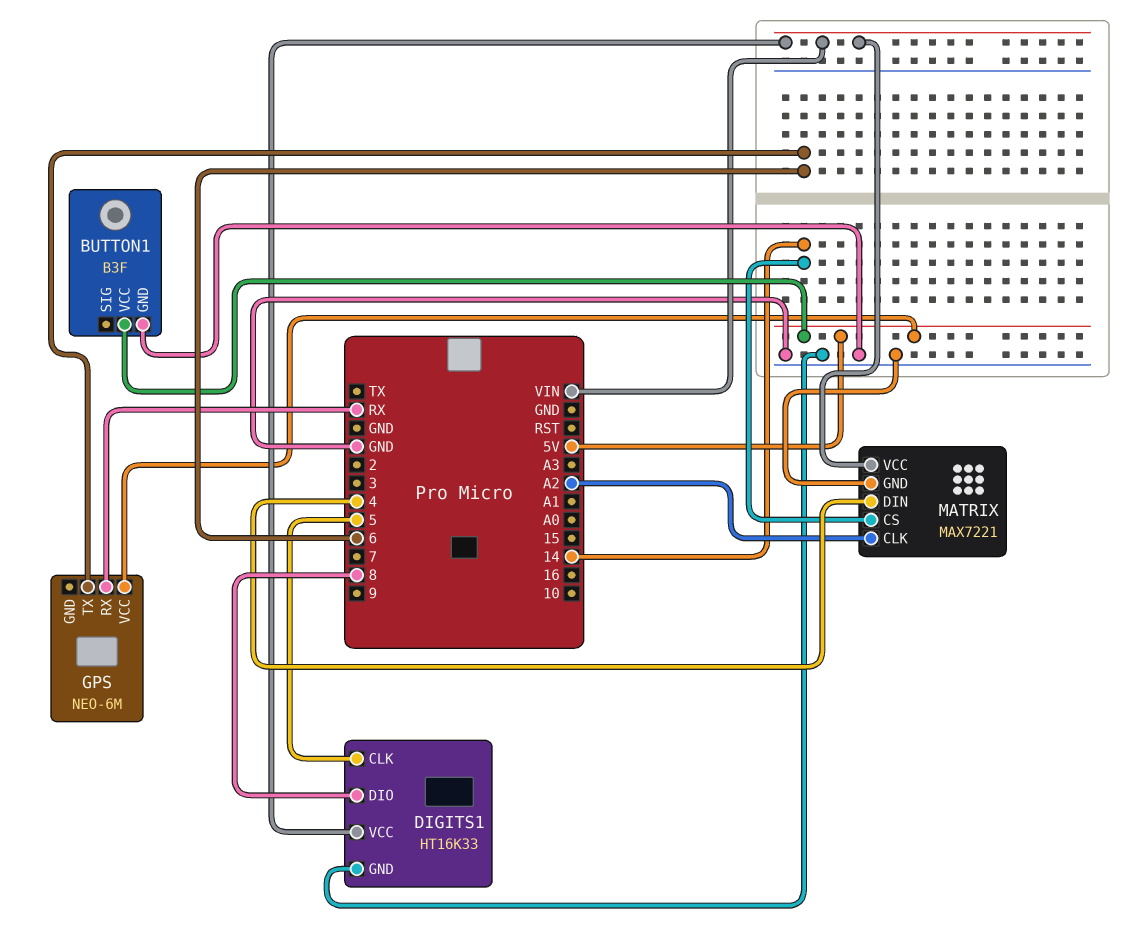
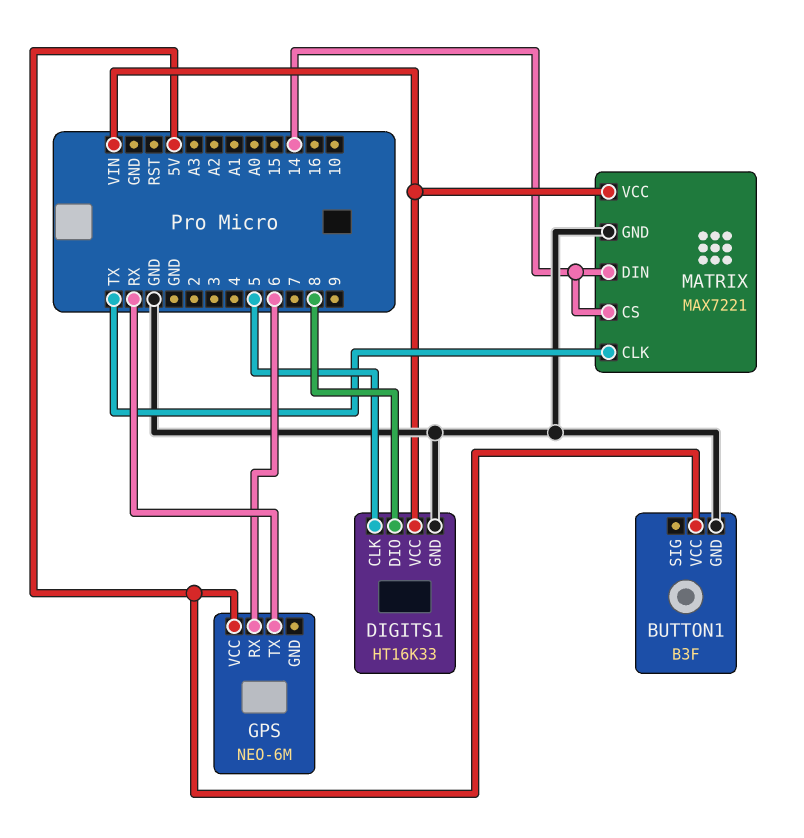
GPS pin RX: RX -> 6
GPS pin TX: 6 -> RX
MATRIX pin CLK: A2 -> TX
MATRIX pin DIN: 4 -> 14

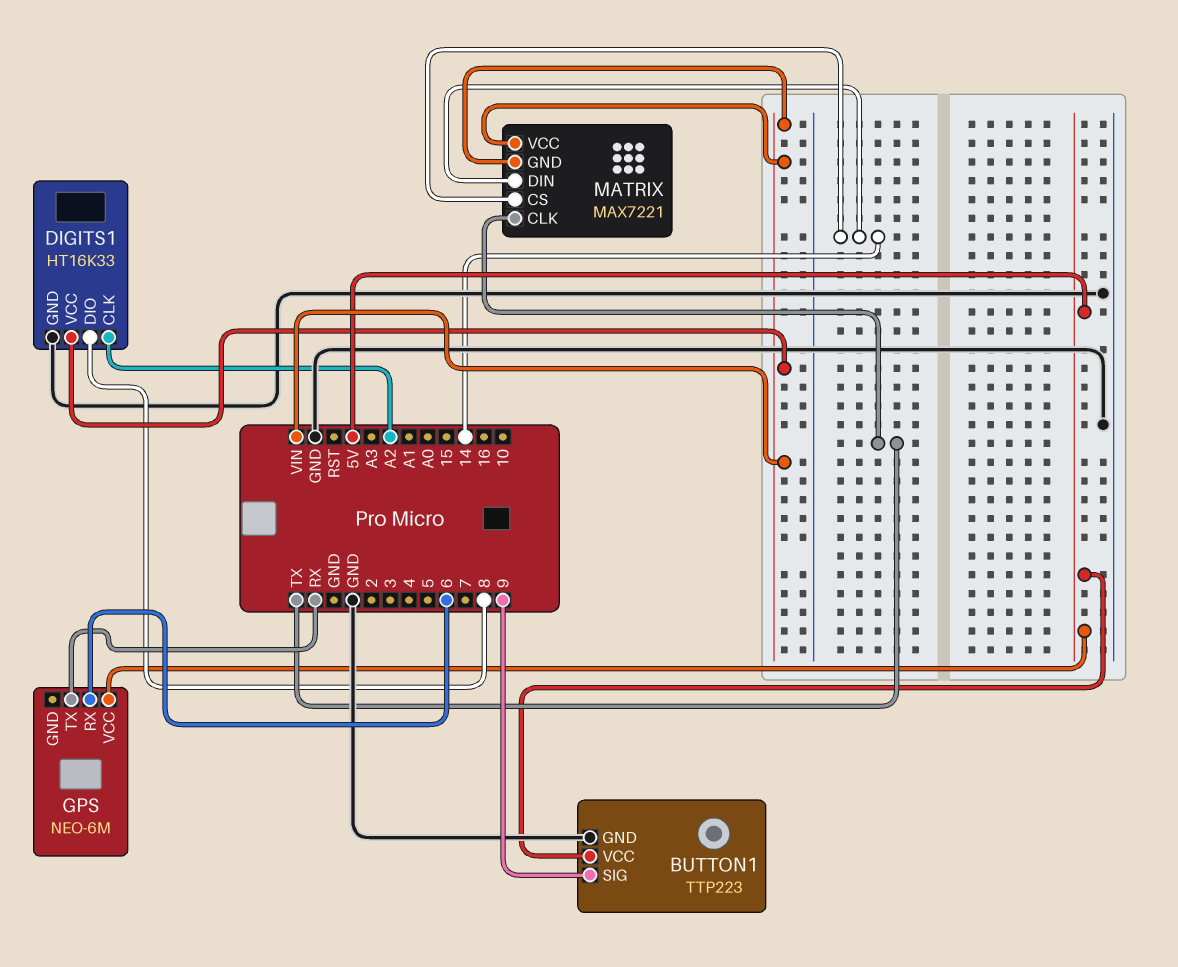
BUTTON1: B3F -> TTP223
BUTTON1 pin SIG: none -> 9
DIGITS1 pin CLK: 5 -> A2
MATRIX pin GND: GND -> VIN

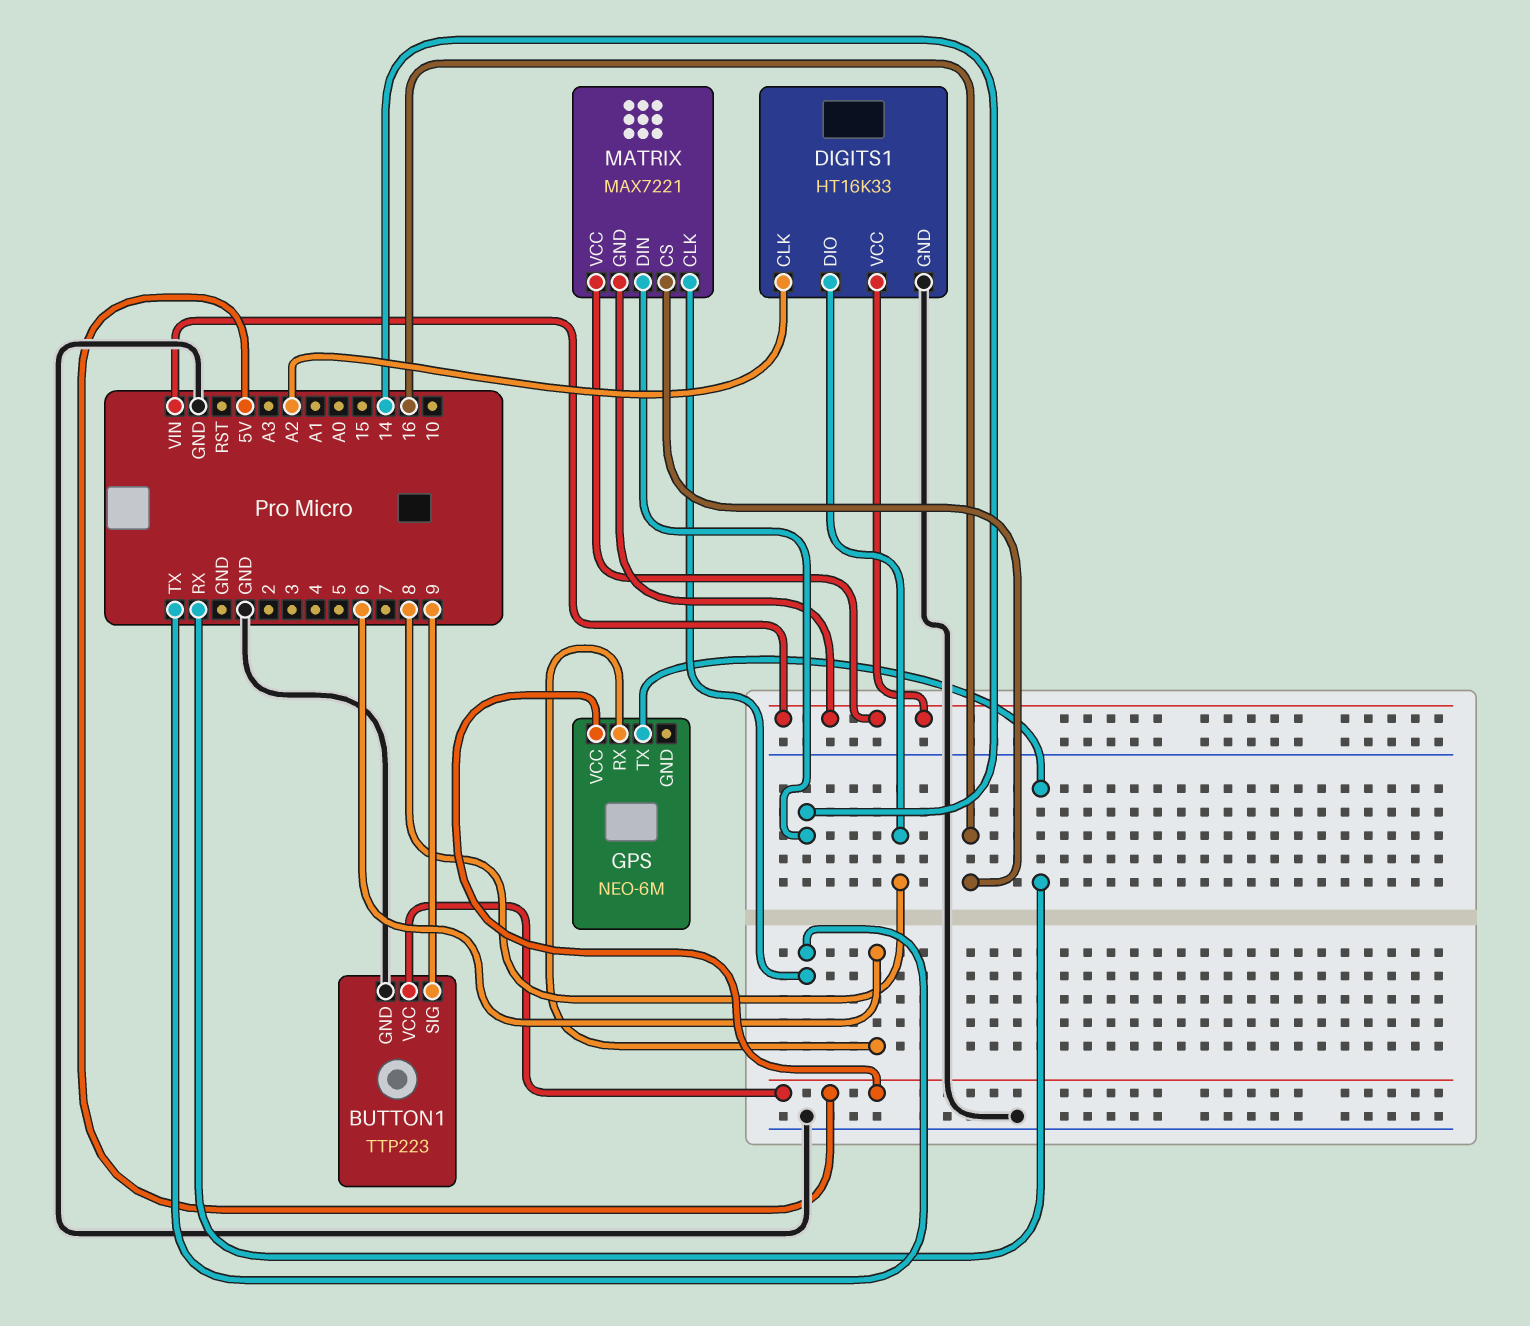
MATRIX pin CS: 14 -> 16

